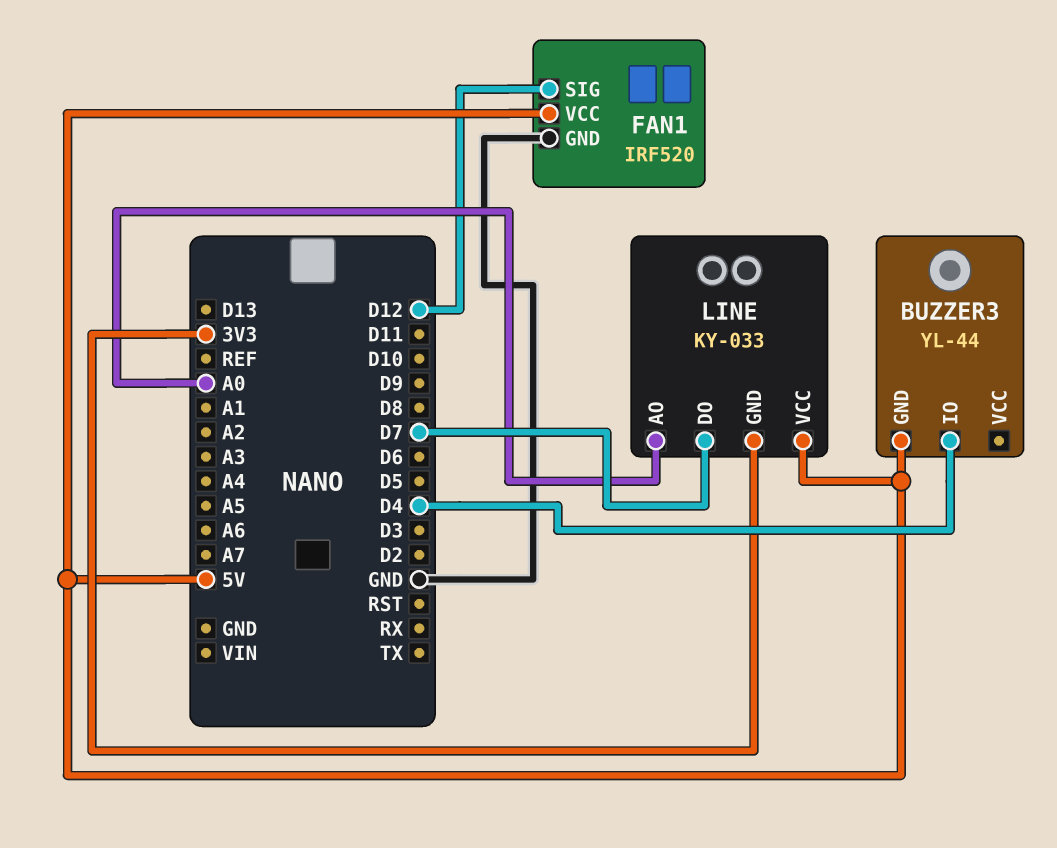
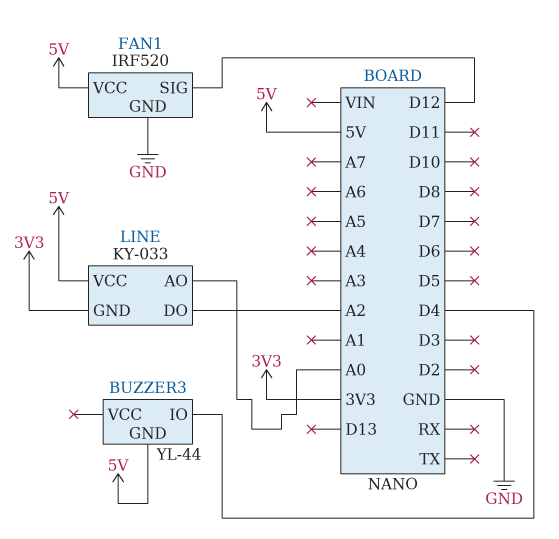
LINE pin DO: D7 -> A2

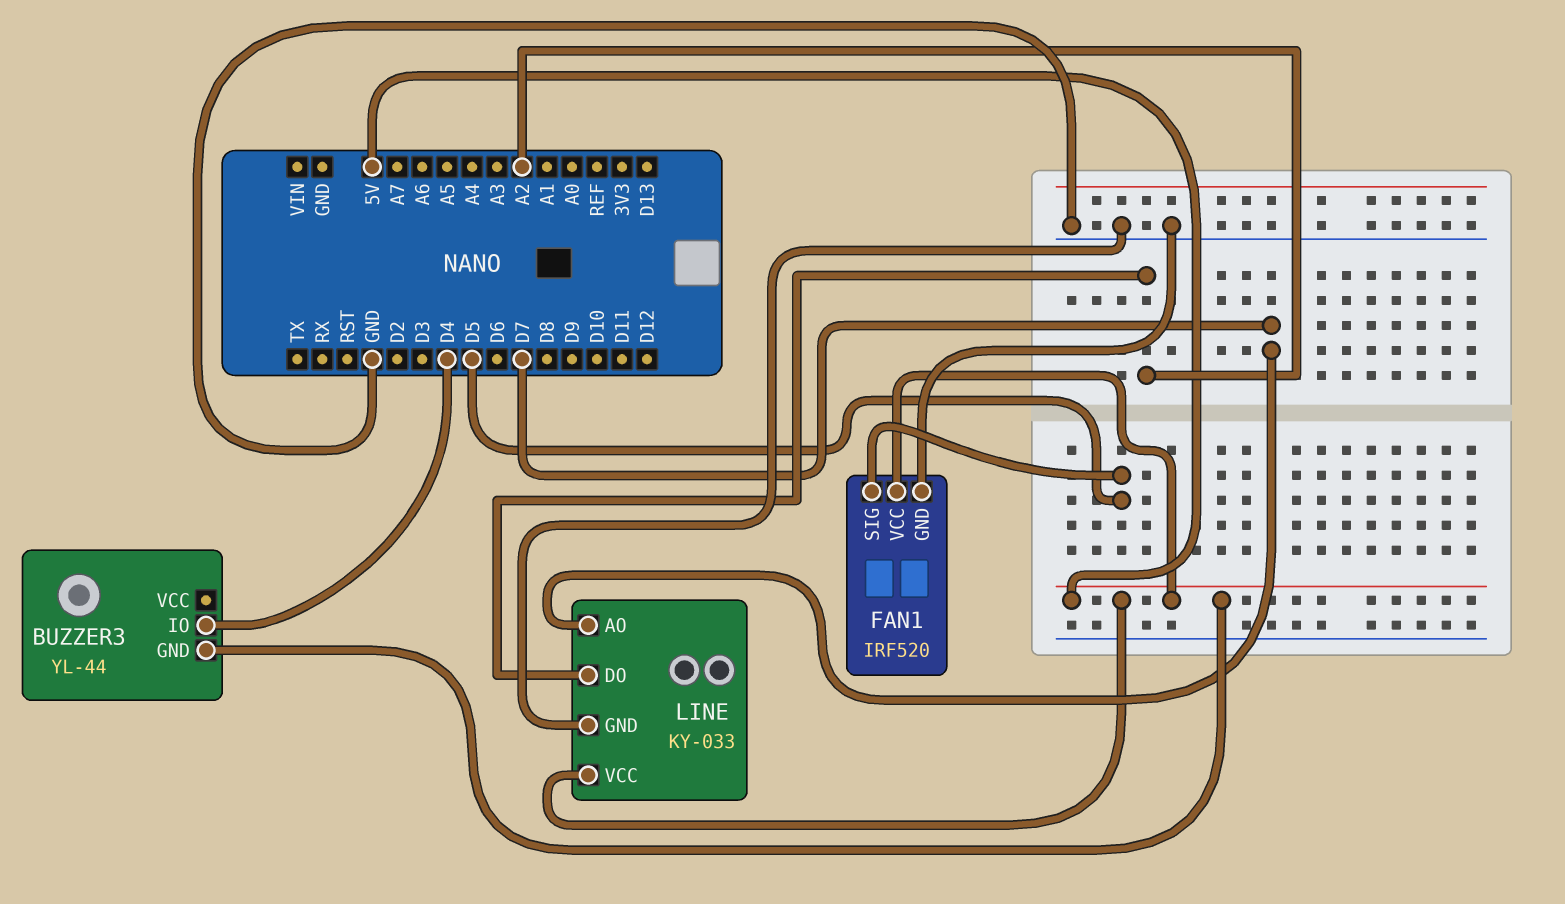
FAN1 pin SIG: D12 -> D5
LINE pin AO: A0 -> D7
LINE pin GND: 3V3 -> GND

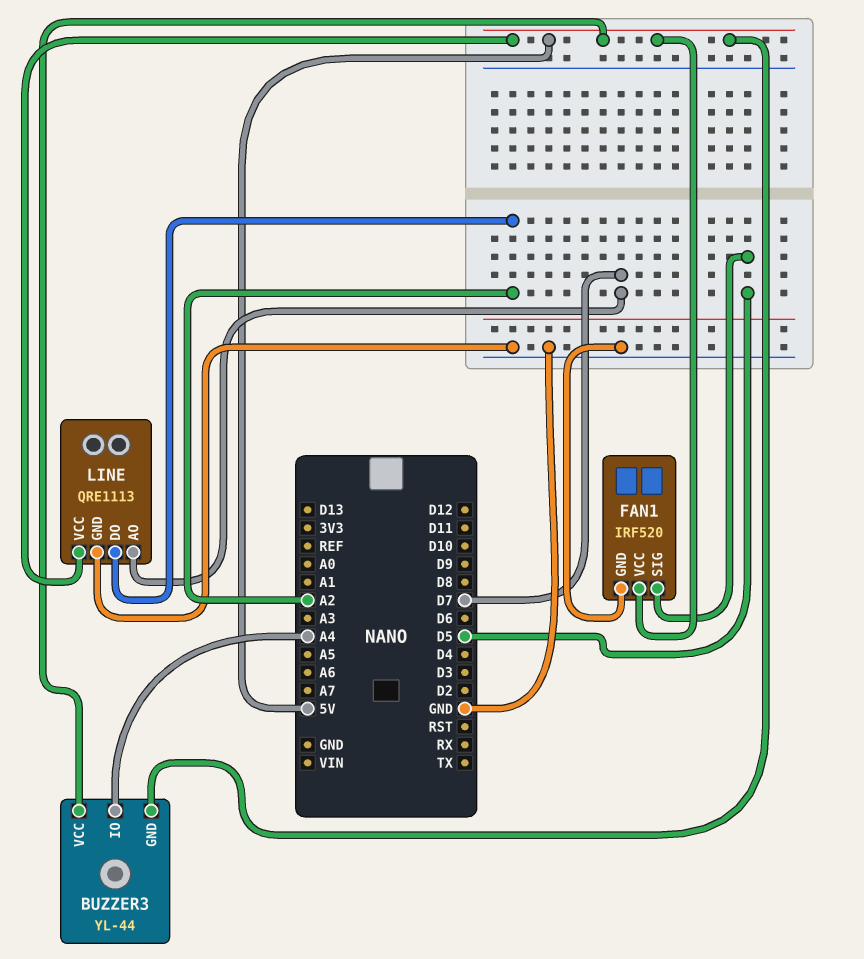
BUZZER3 pin IO: D4 -> A4
BUZZER3 pin VCC: none -> 5V
LINE: KY-033 -> QRE1113

